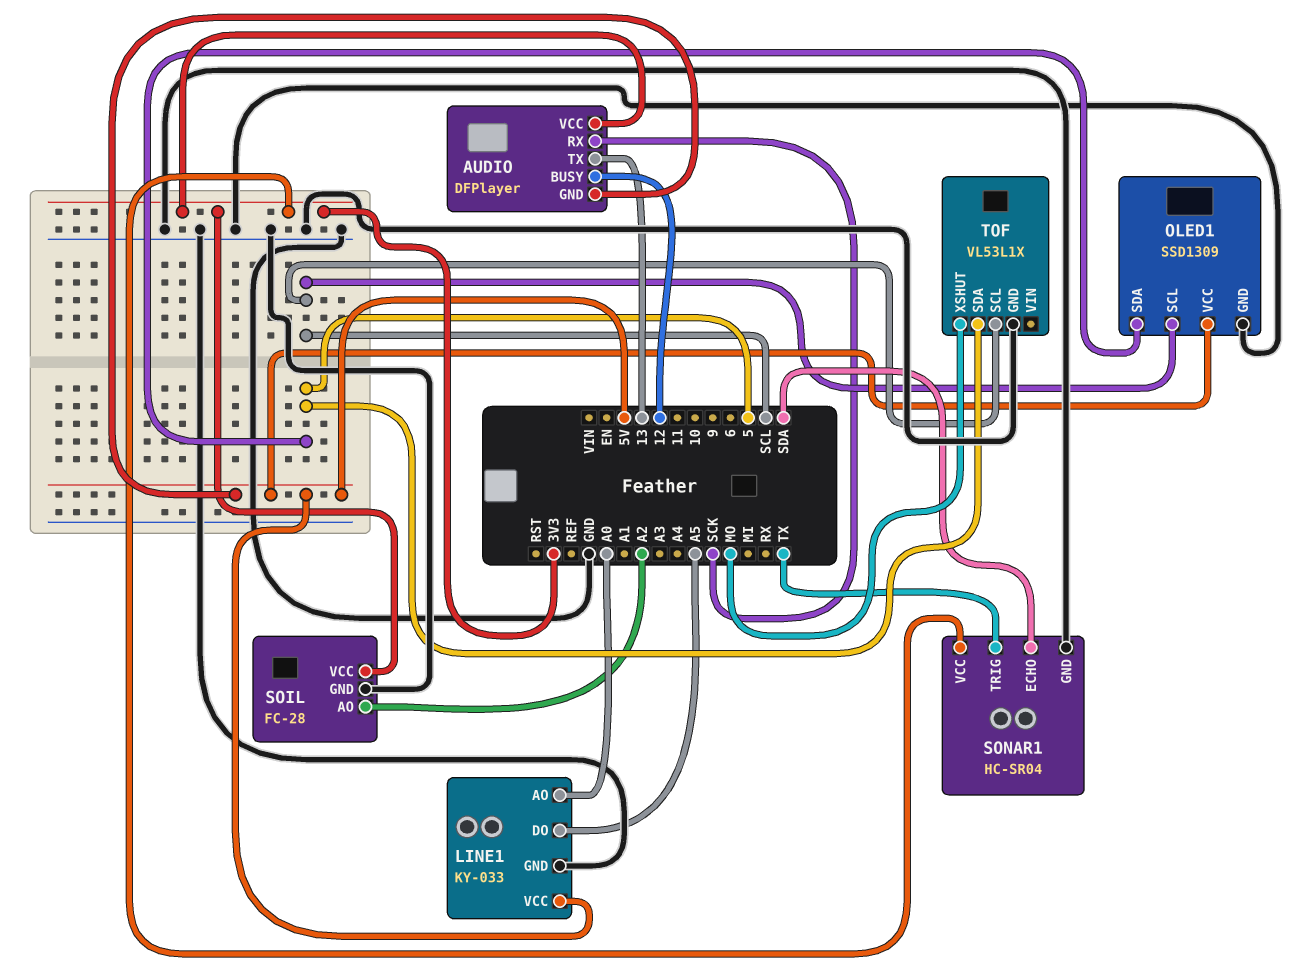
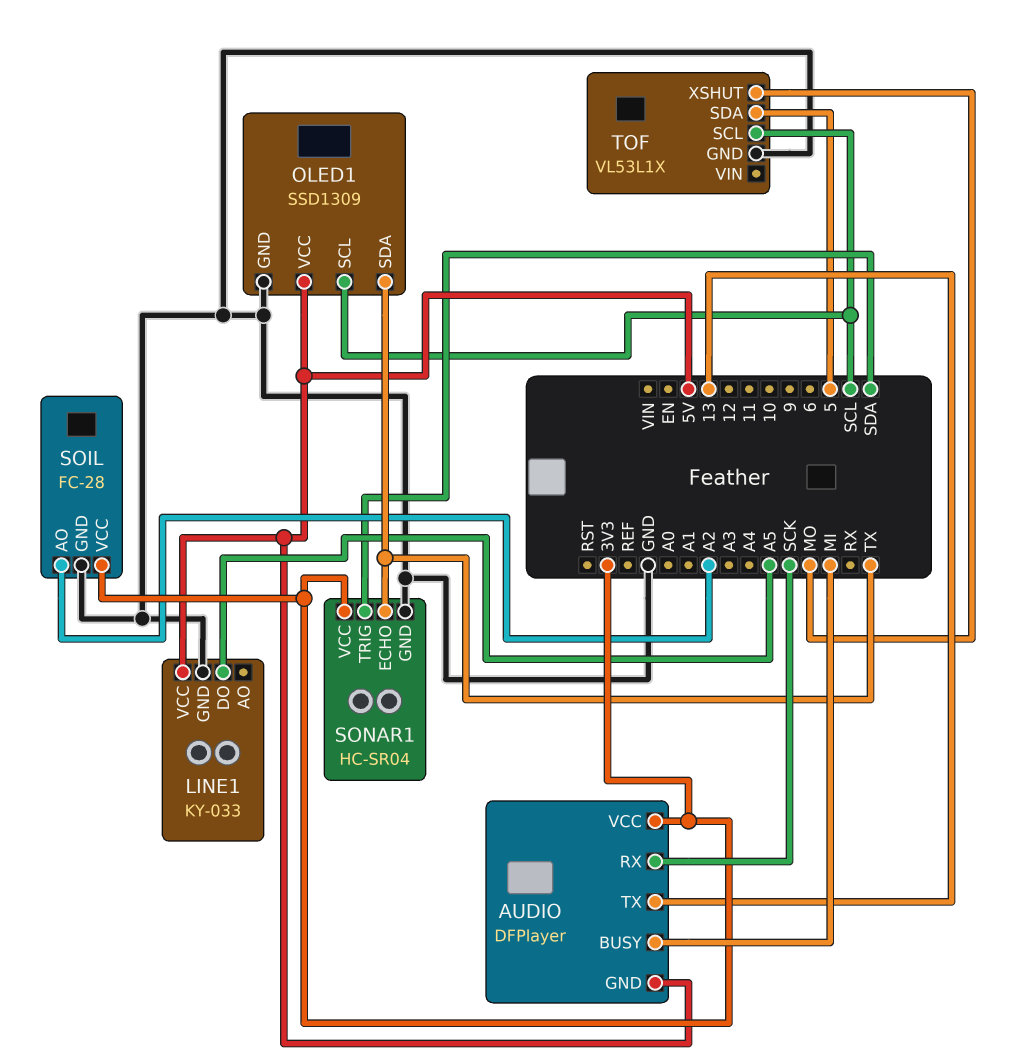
AUDIO pin BUSY: 12 -> MI
LINE1 pin AO: A0 -> none
OLED1 pin SDA: 5 -> TX
SONAR1 pin ECHO: SDA -> TX
SONAR1 pin TRIG: TX -> SDA

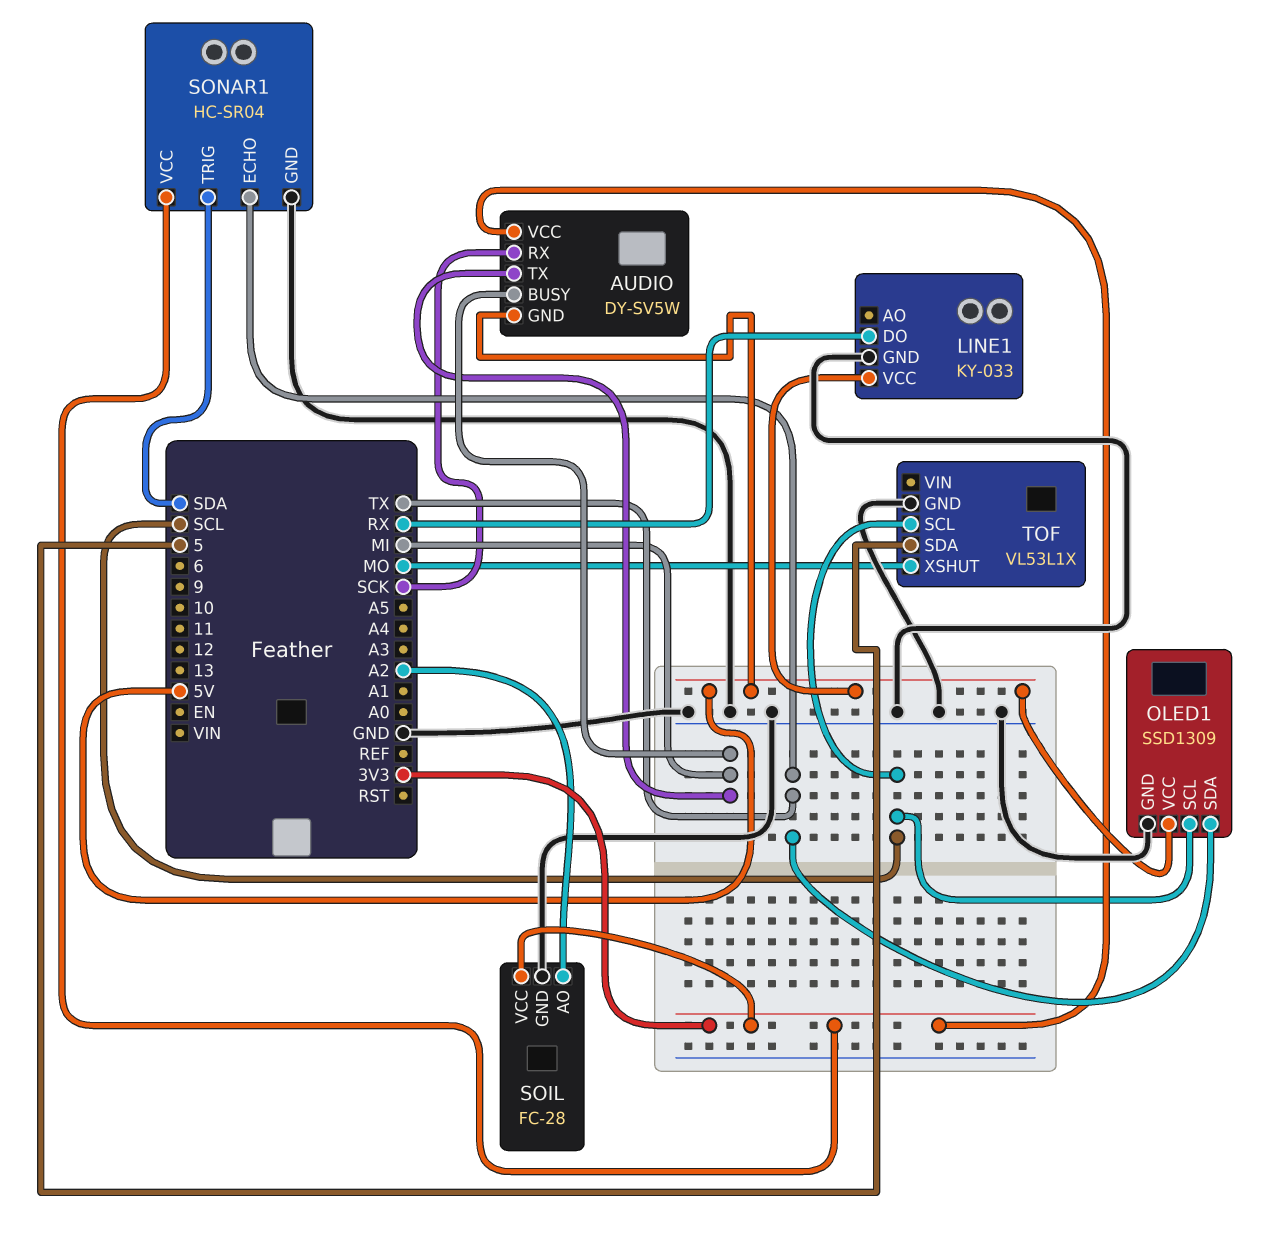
AUDIO: DFPlayer -> DY-SV5W
AUDIO pin TX: 13 -> MI
LINE1 pin DO: A5 -> RX

